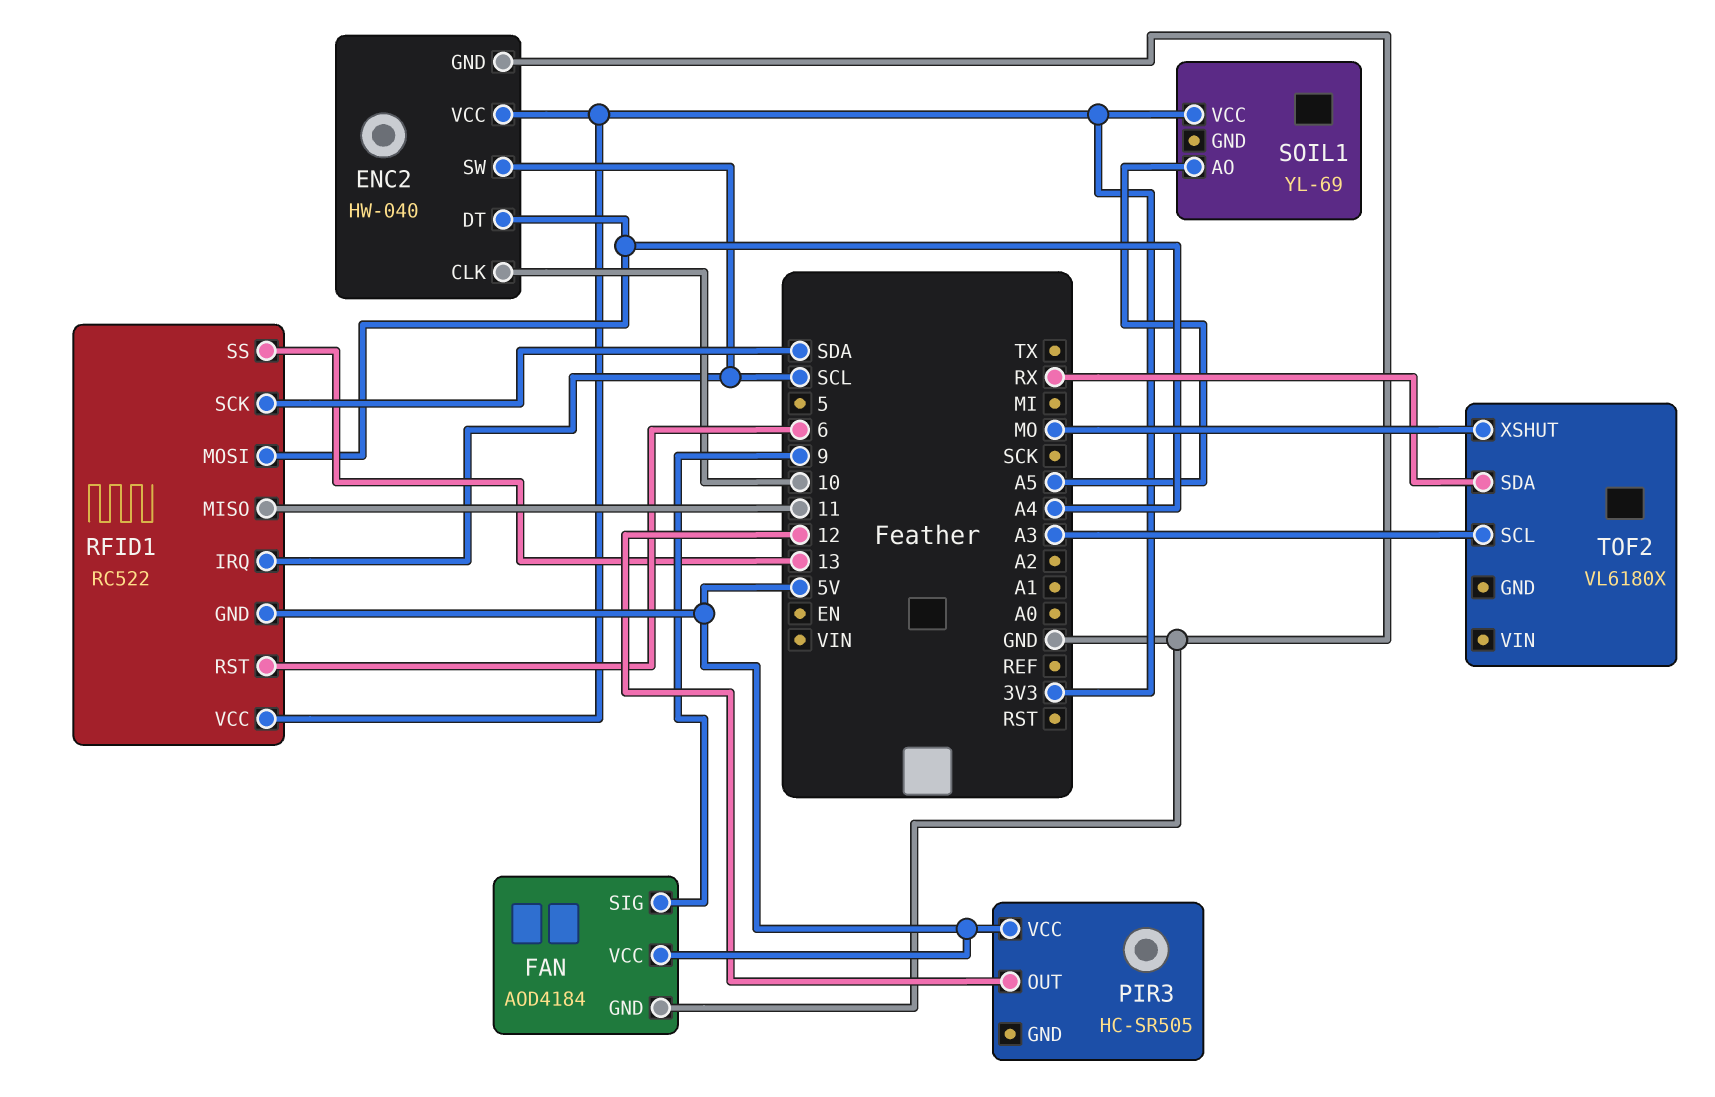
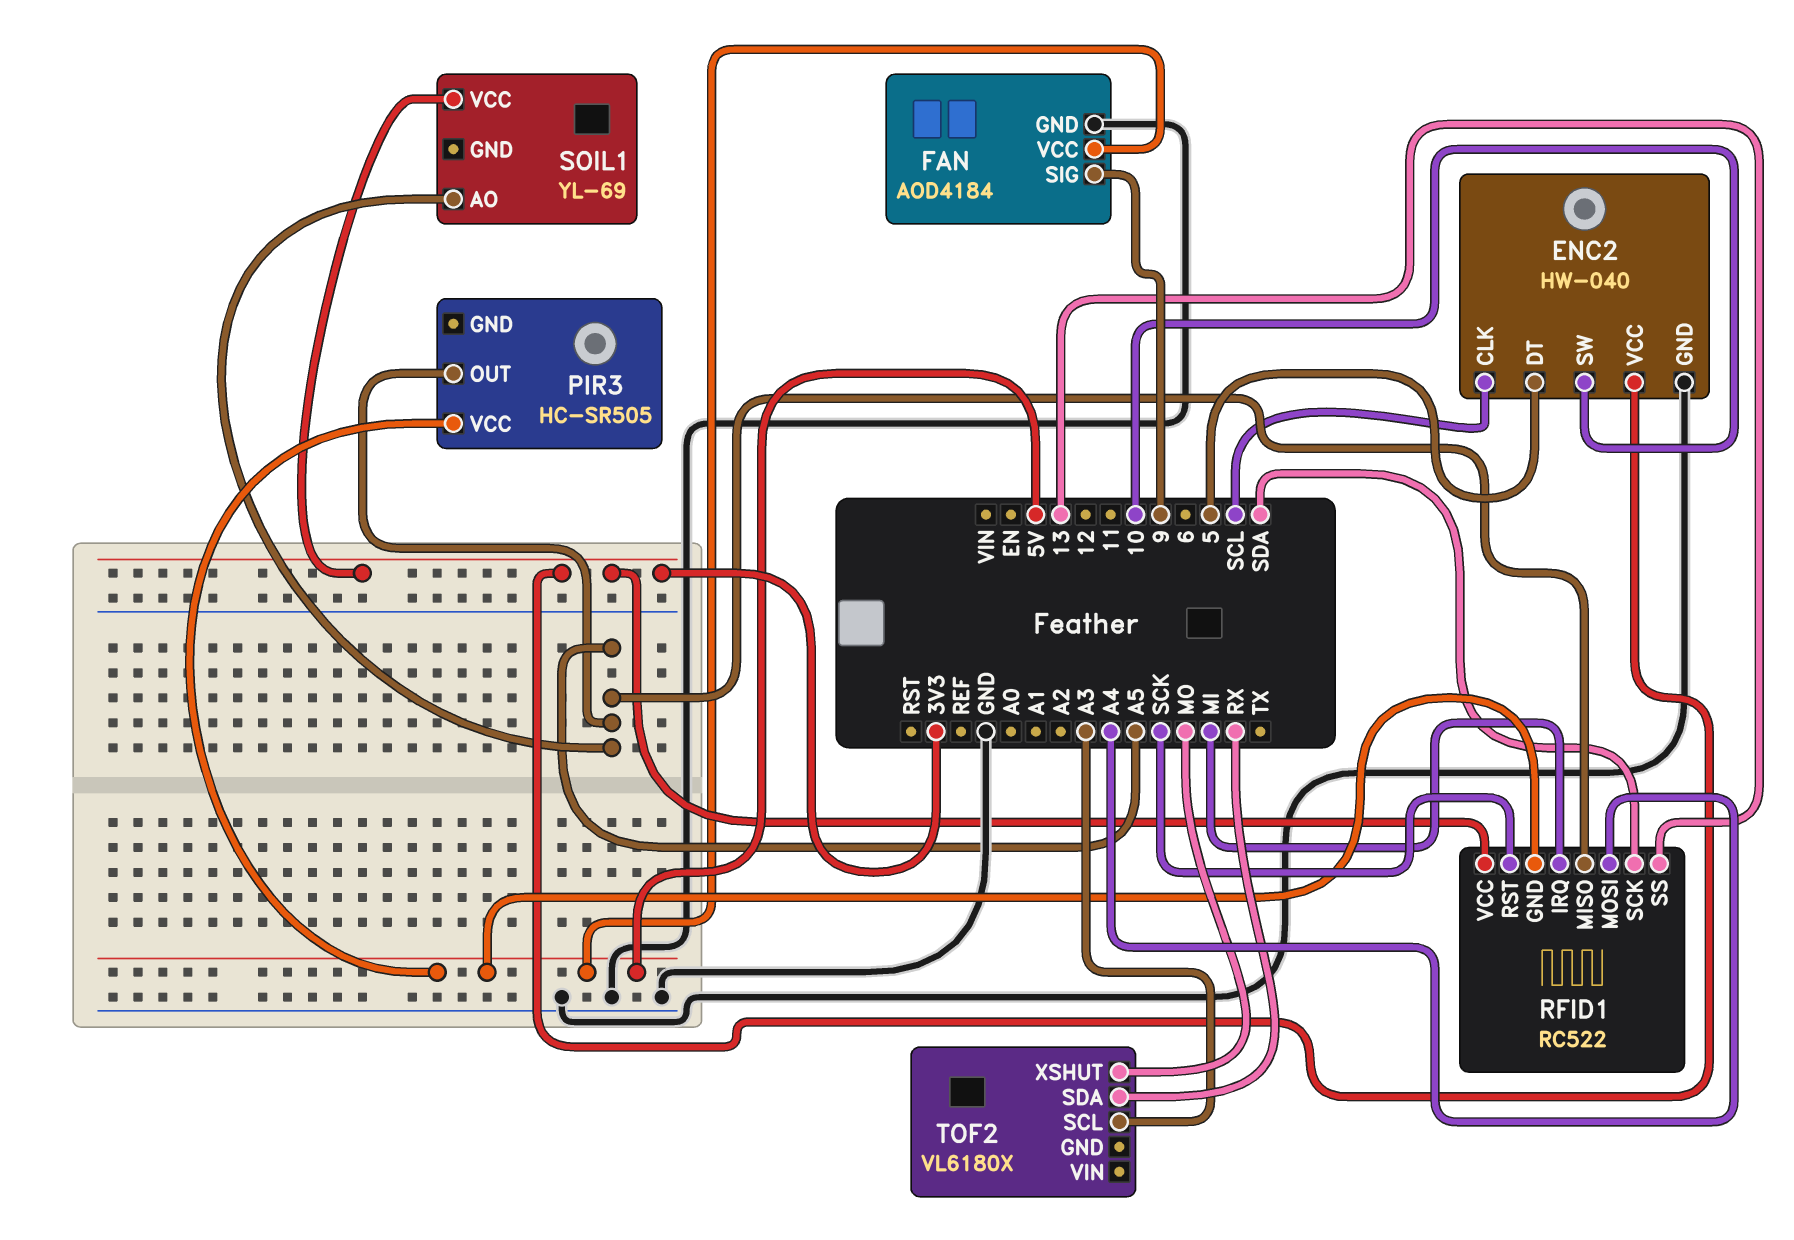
ENC2 pin CLK: 10 -> SCL
ENC2 pin DT: A4 -> 5
ENC2 pin SW: SCL -> 10
PIR3 pin OUT: 12 -> A5
RFID1 pin IRQ: SCL -> MI
RFID1 pin MISO: 11 -> A5
RFID1 pin RST: 6 -> SCK

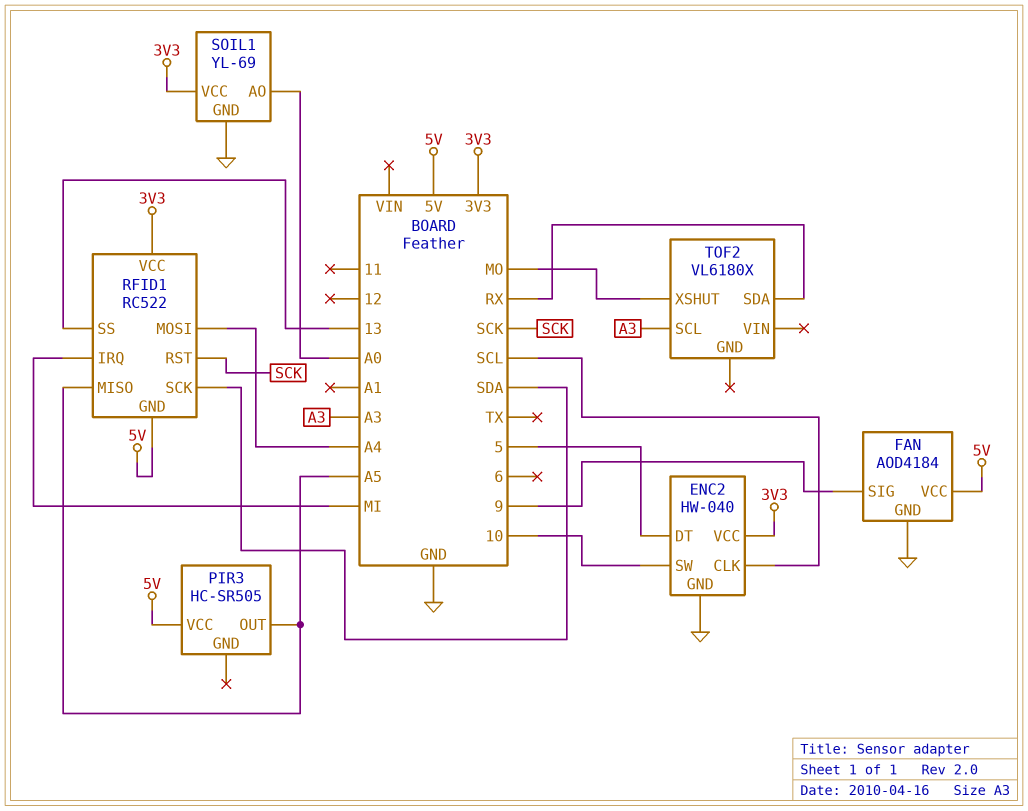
SOIL1 pin AO: A5 -> A0
SOIL1 pin GND: none -> GND

